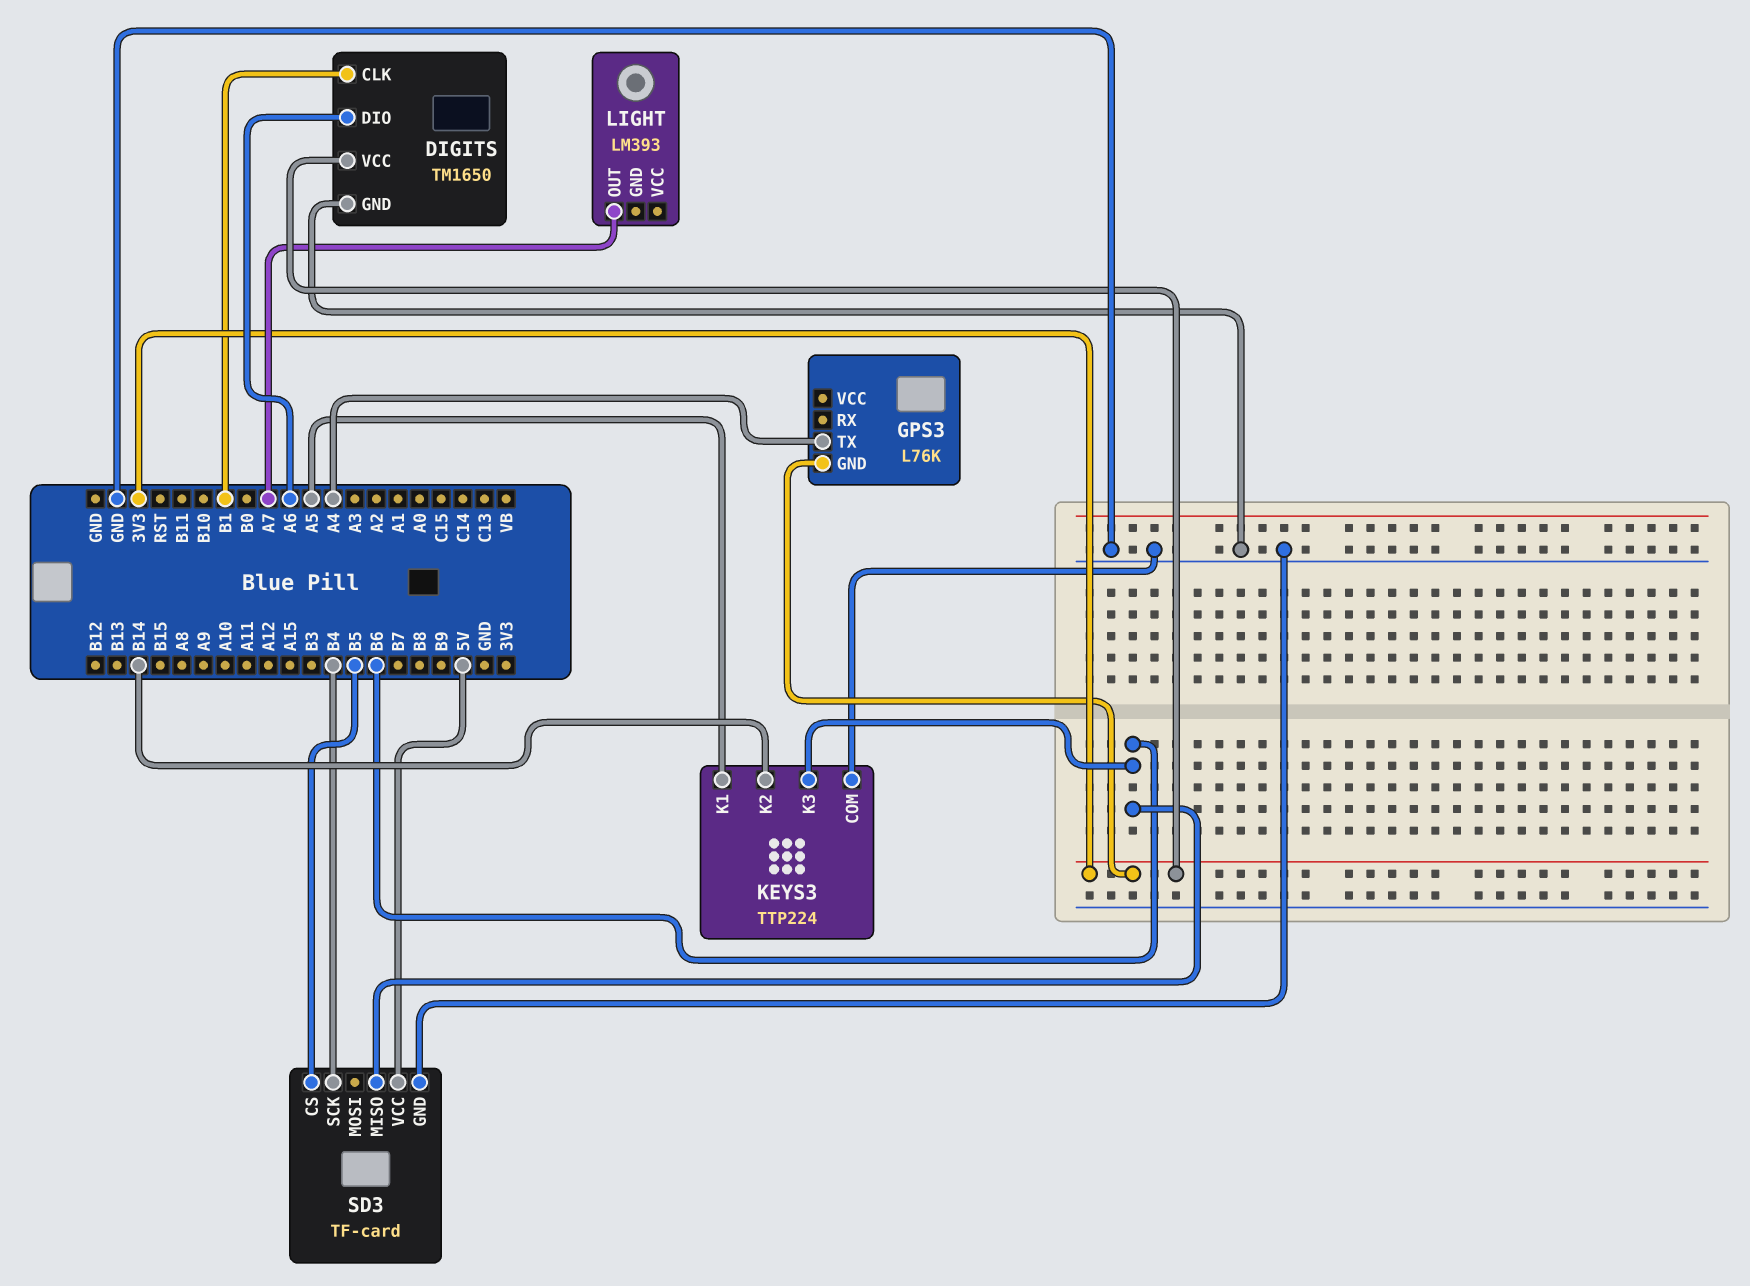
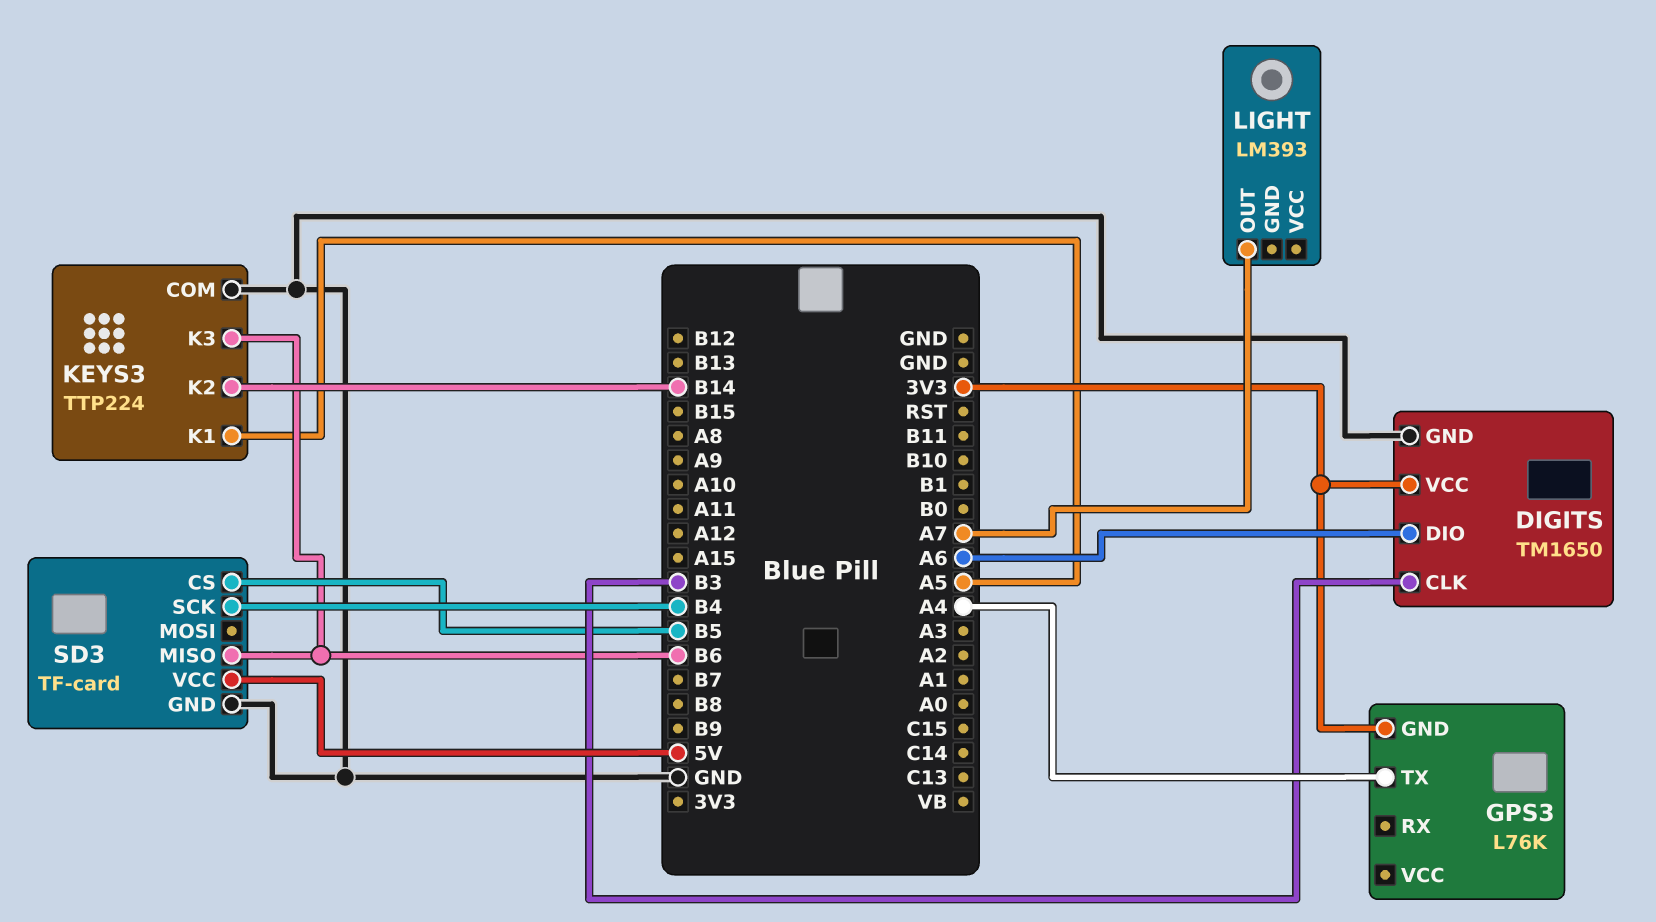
DIGITS pin CLK: B1 -> B3

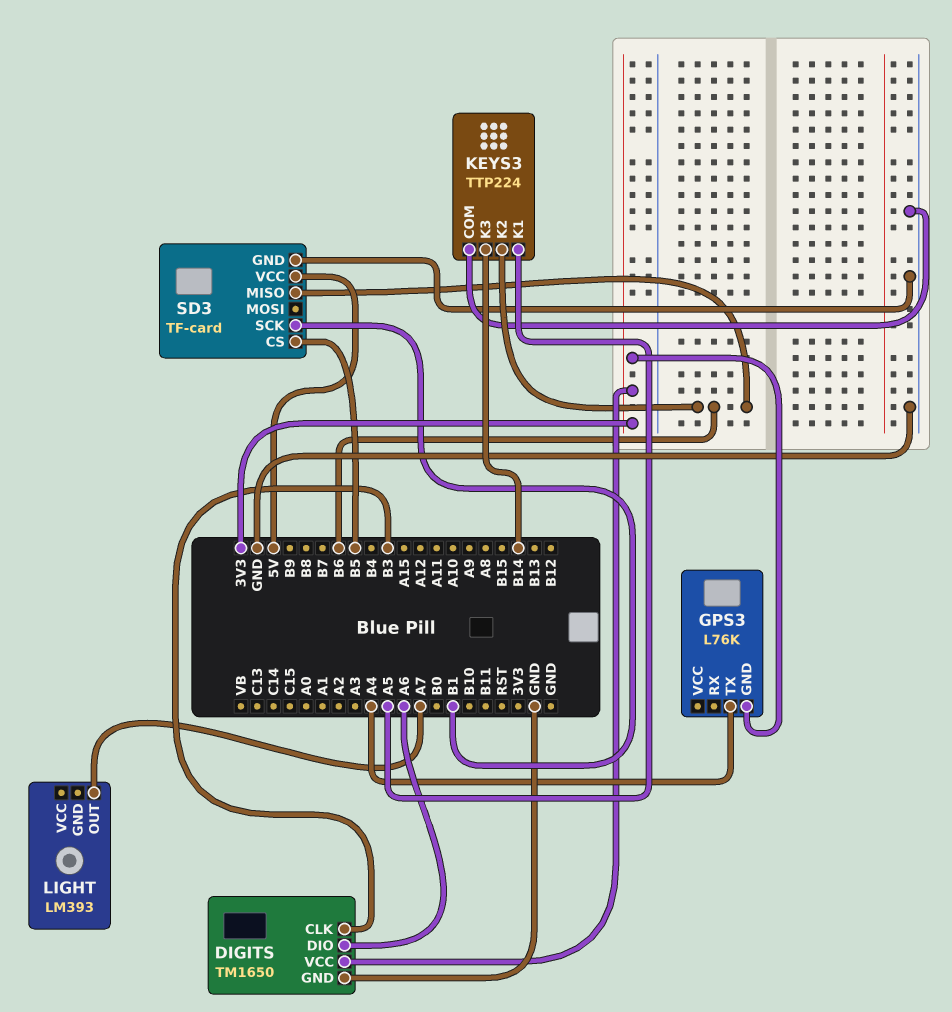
KEYS3 pin K2: B14 -> B6
KEYS3 pin K3: B6 -> B14
SD3 pin SCK: B4 -> B1

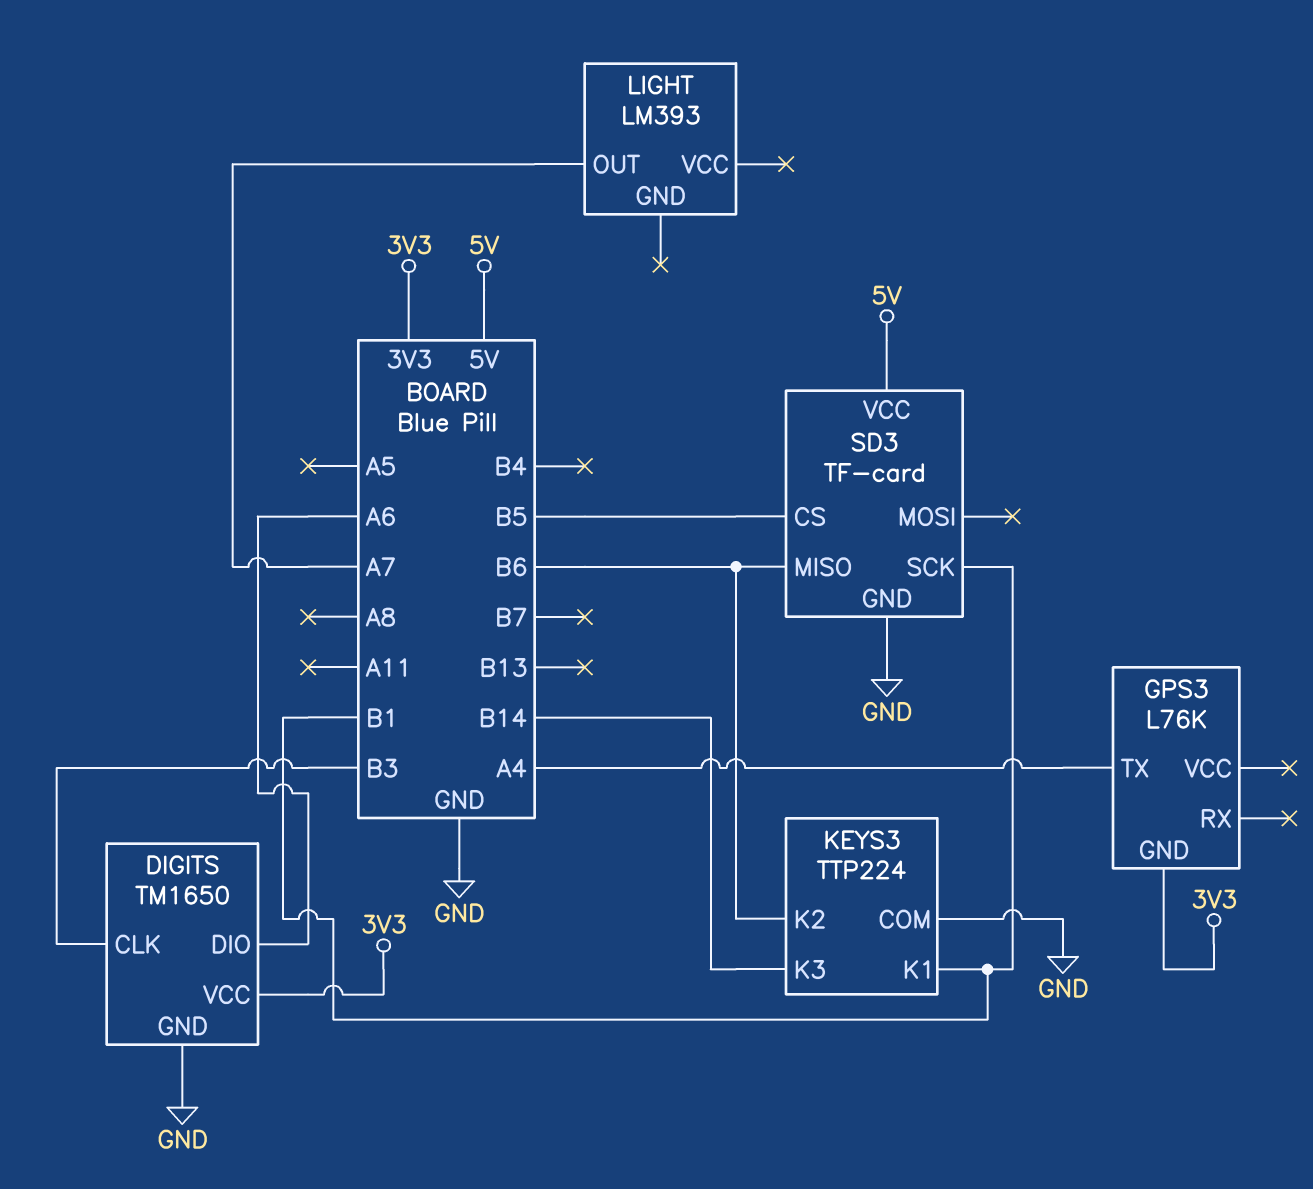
KEYS3 pin K1: A5 -> B1

